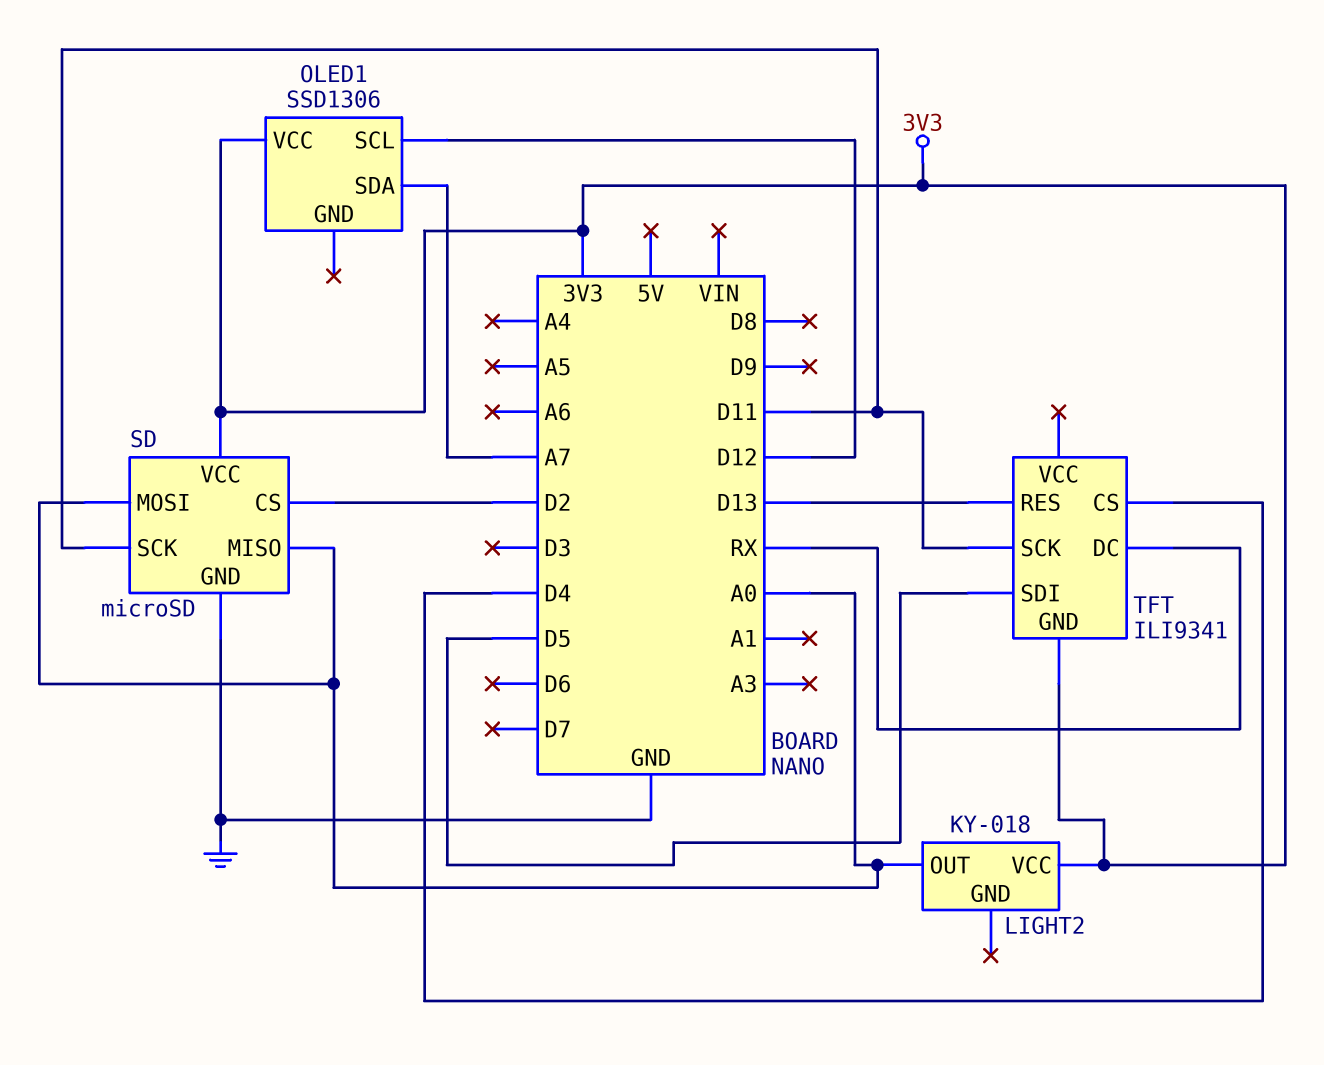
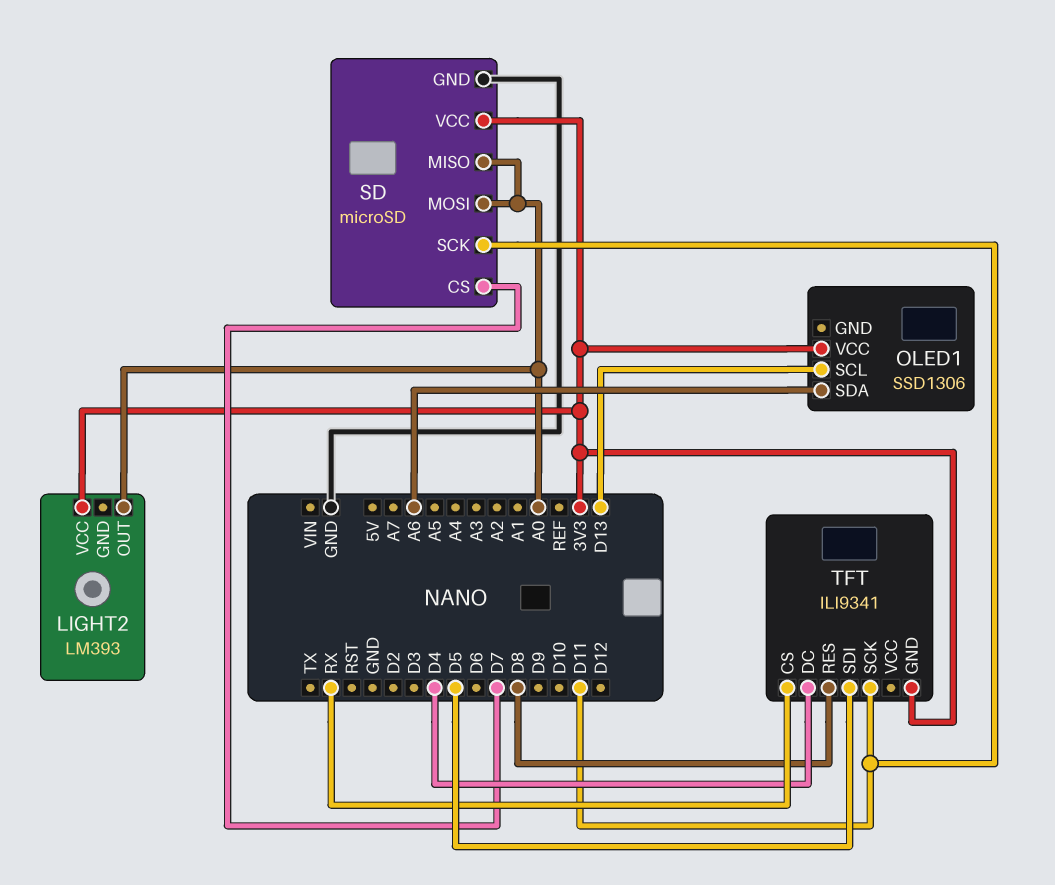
LIGHT2: KY-018 -> LM393
OLED1 pin SCL: D12 -> D13
OLED1 pin SDA: A7 -> A6
SD pin CS: D2 -> D7
TFT pin CS: D4 -> RX
TFT pin DC: RX -> D4
TFT pin RES: D13 -> D8

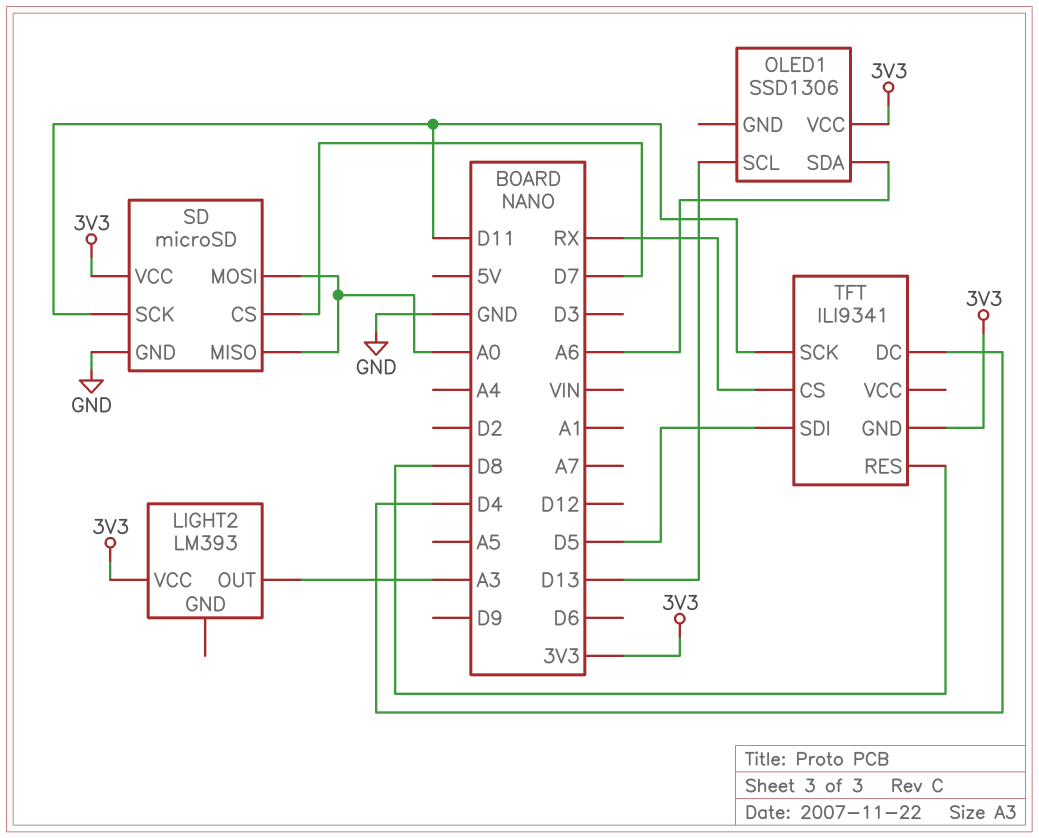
LIGHT2 pin OUT: A0 -> A3

